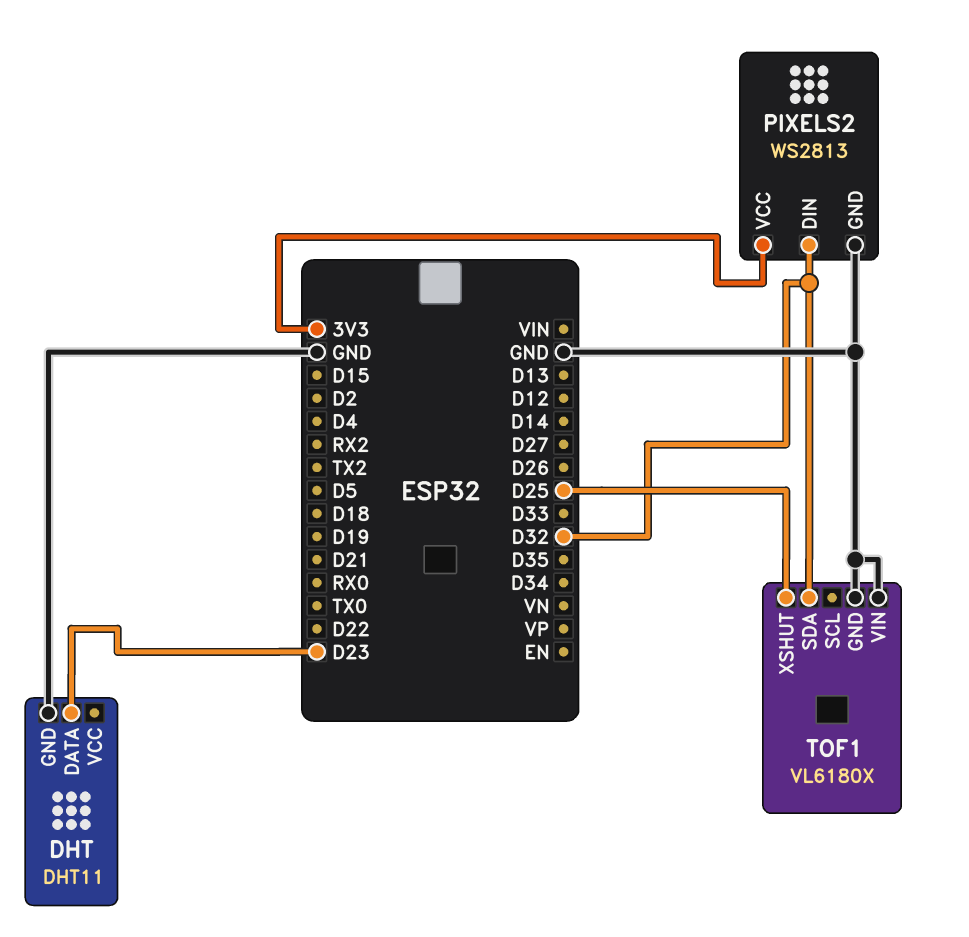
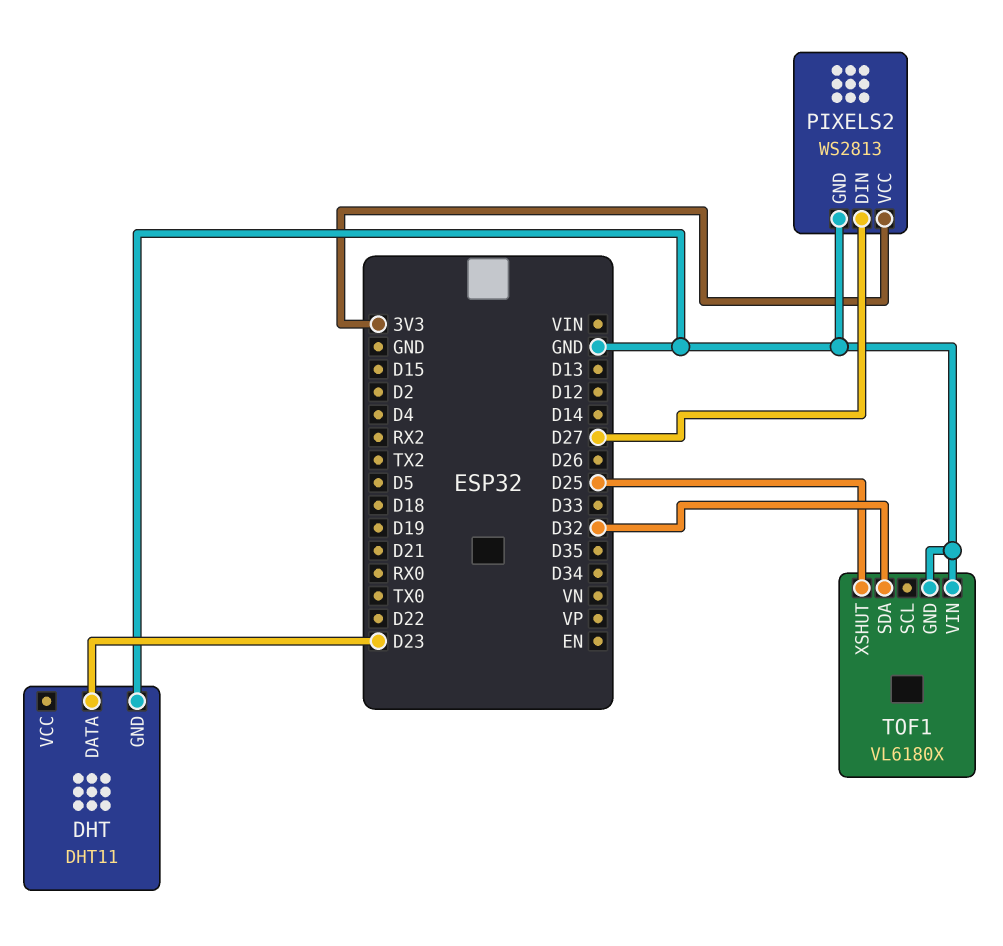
PIXELS2 pin DIN: D32 -> D27

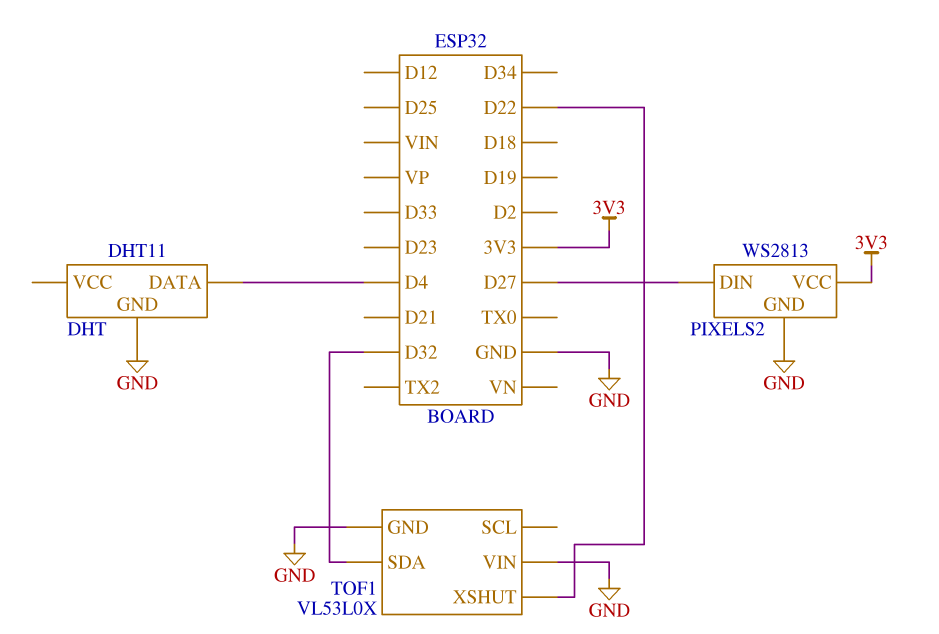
DHT pin DATA: D23 -> D4
TOF1: VL6180X -> VL53L0X
TOF1 pin XSHUT: D25 -> D22

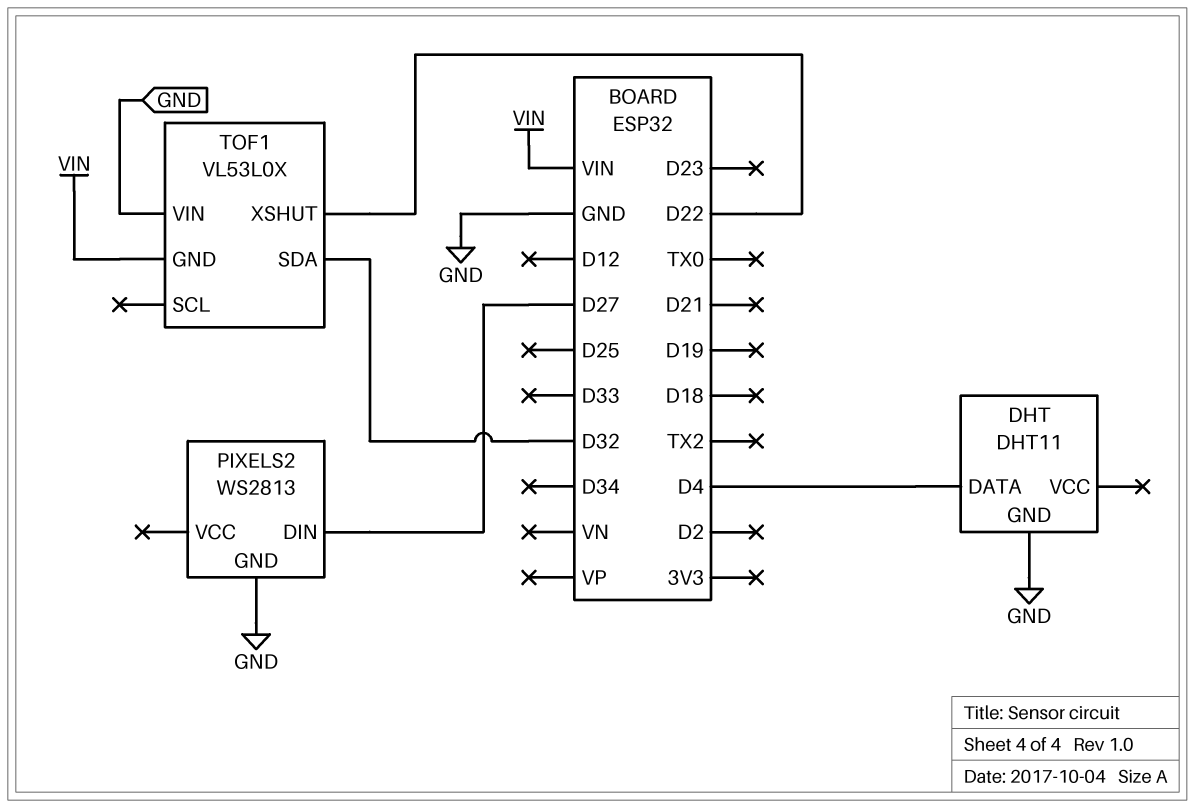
PIXELS2 pin VCC: 3V3 -> none
TOF1 pin GND: GND -> VIN

